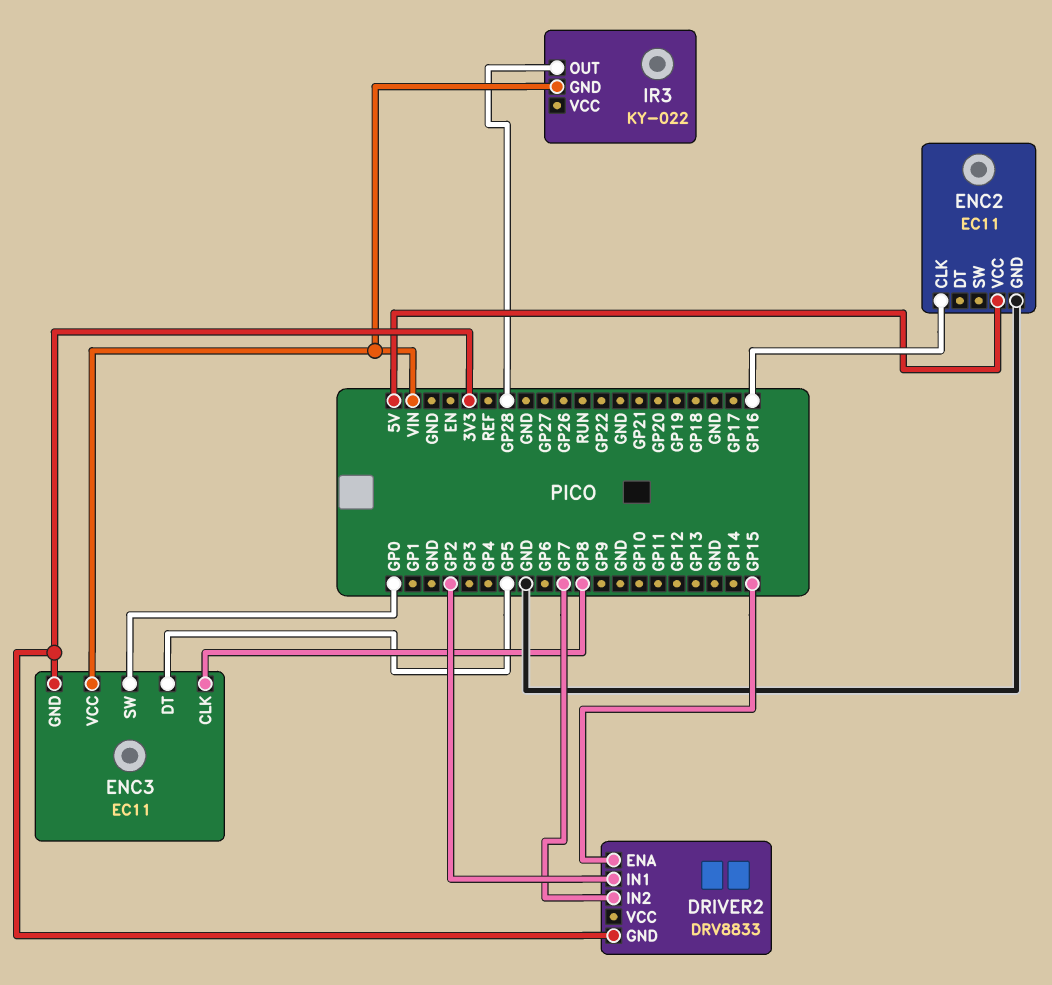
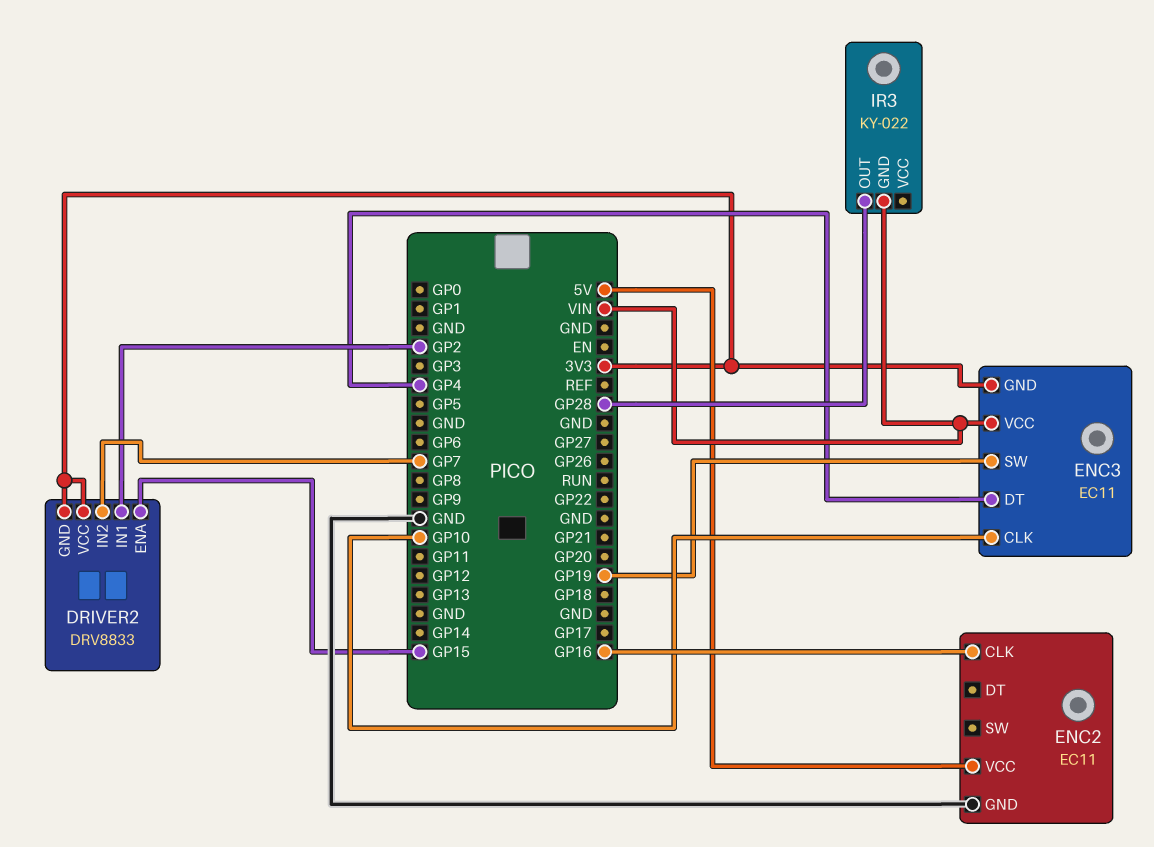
DRIVER2 pin VCC: none -> 3V3
ENC3 pin CLK: GP8 -> GP10
ENC3 pin DT: GP5 -> GP4
ENC3 pin SW: GP0 -> GP19

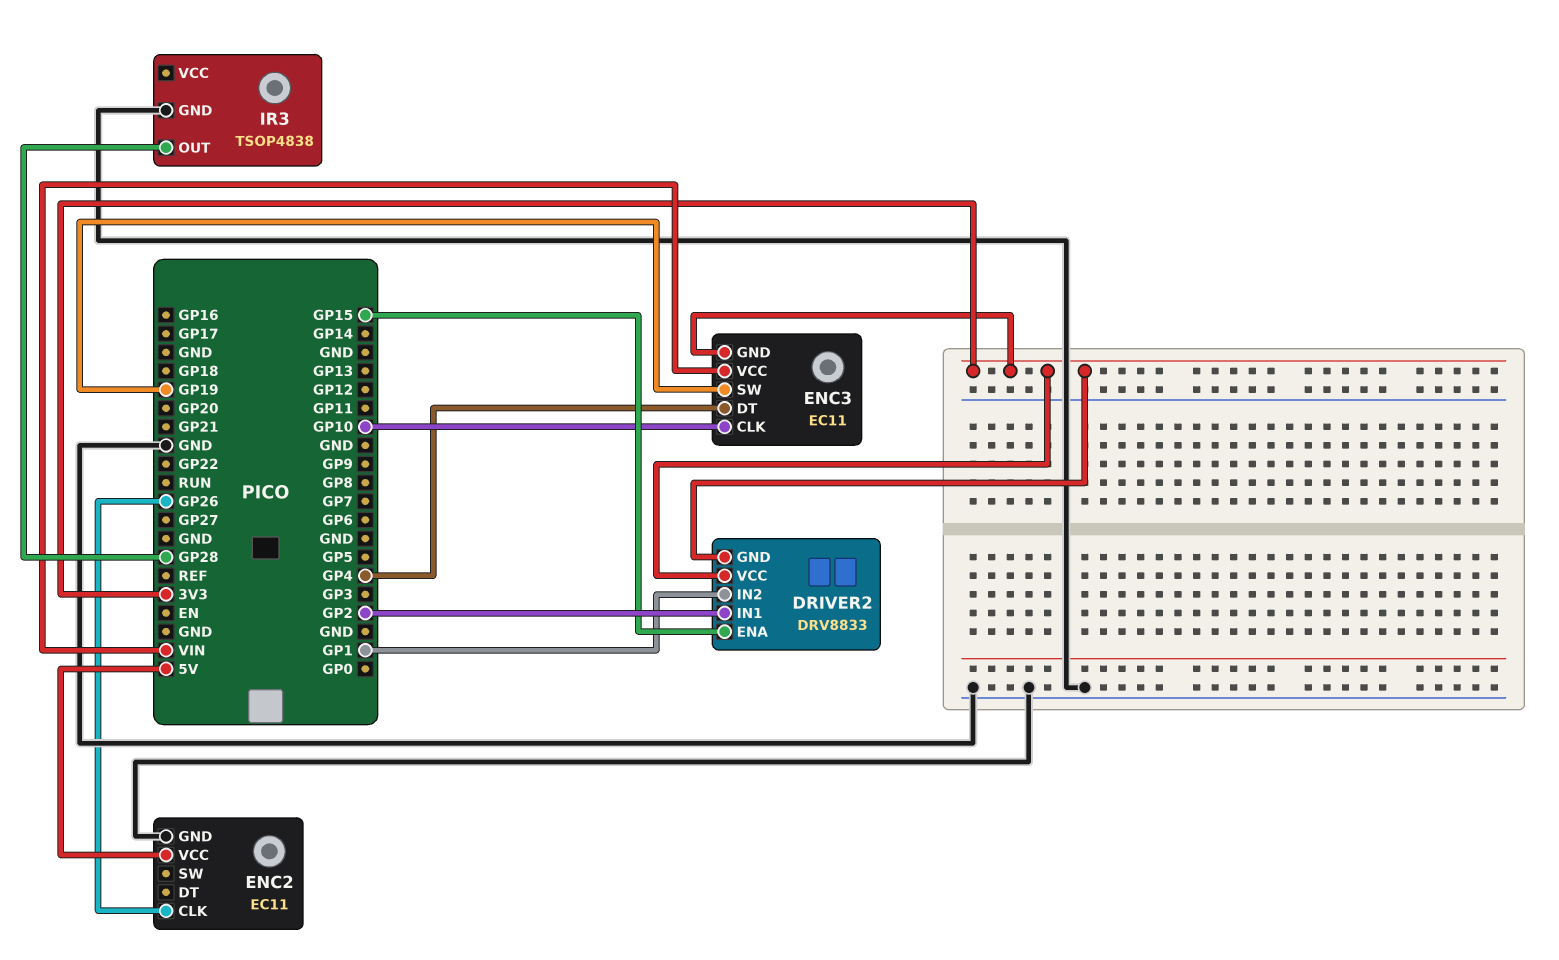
DRIVER2 pin IN2: GP7 -> GP1
ENC2 pin CLK: GP16 -> GP26
IR3: KY-022 -> TSOP4838
IR3 pin GND: VIN -> GND

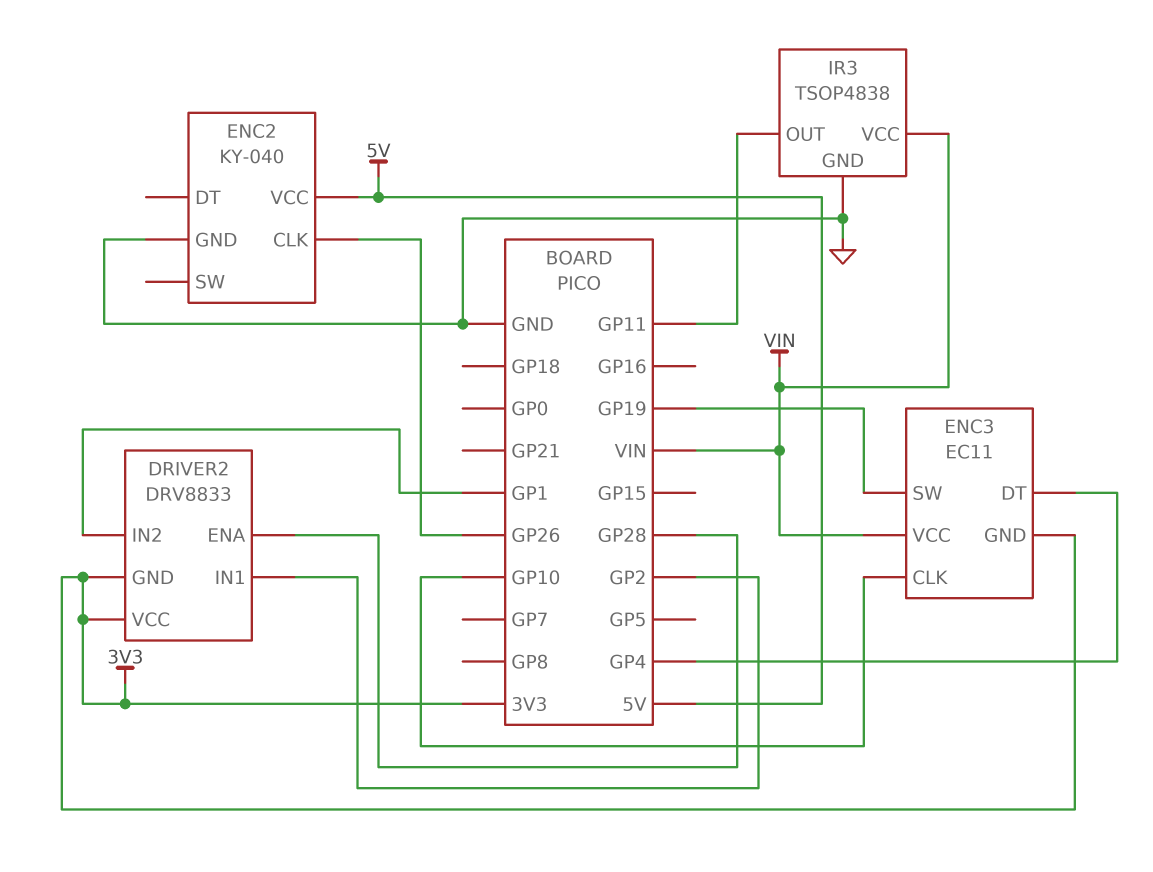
DRIVER2 pin ENA: GP15 -> GP28
ENC2: EC11 -> KY-040
IR3 pin OUT: GP28 -> GP11
IR3 pin VCC: none -> VIN

